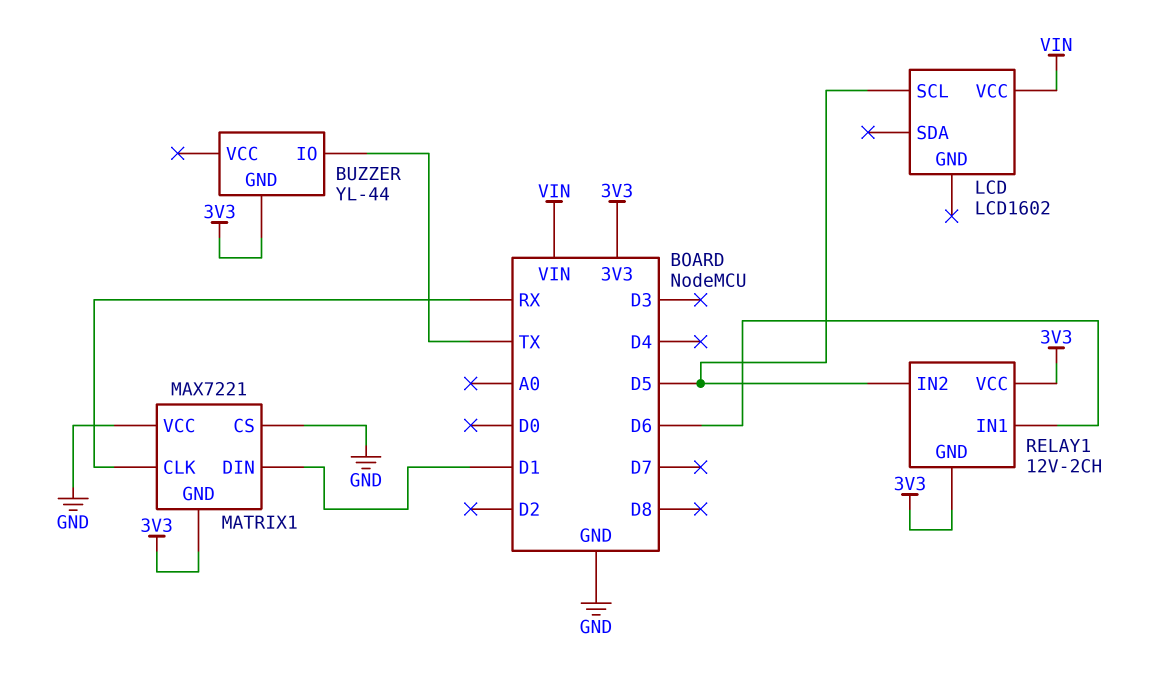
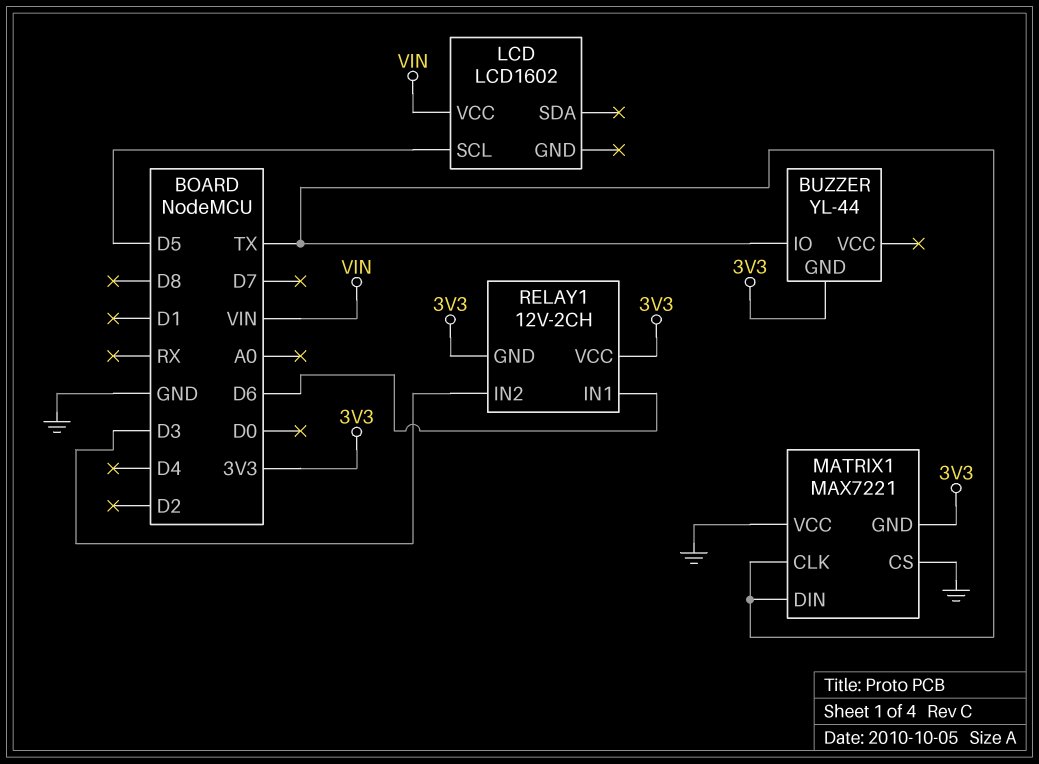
MATRIX1 pin CLK: RX -> TX
MATRIX1 pin DIN: D1 -> TX
RELAY1 pin IN2: D5 -> D3

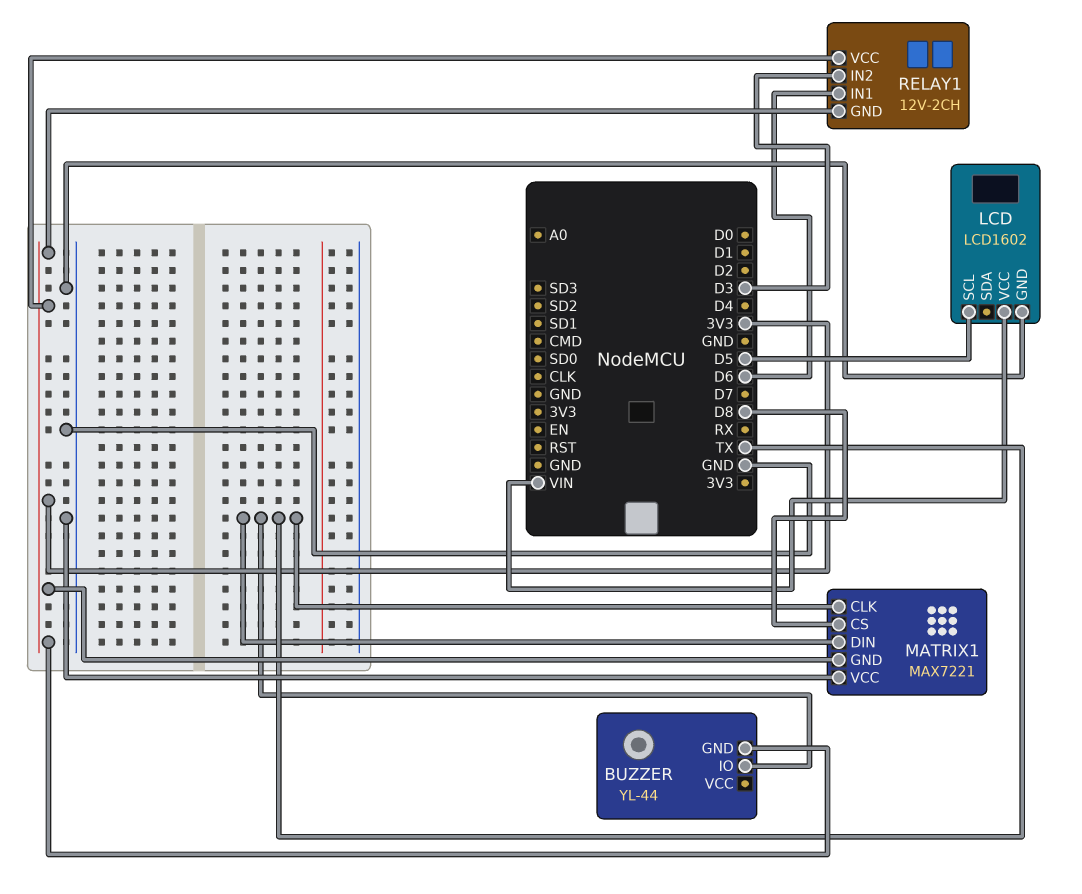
LCD pin GND: none -> GND
MATRIX1 pin CS: GND -> D8

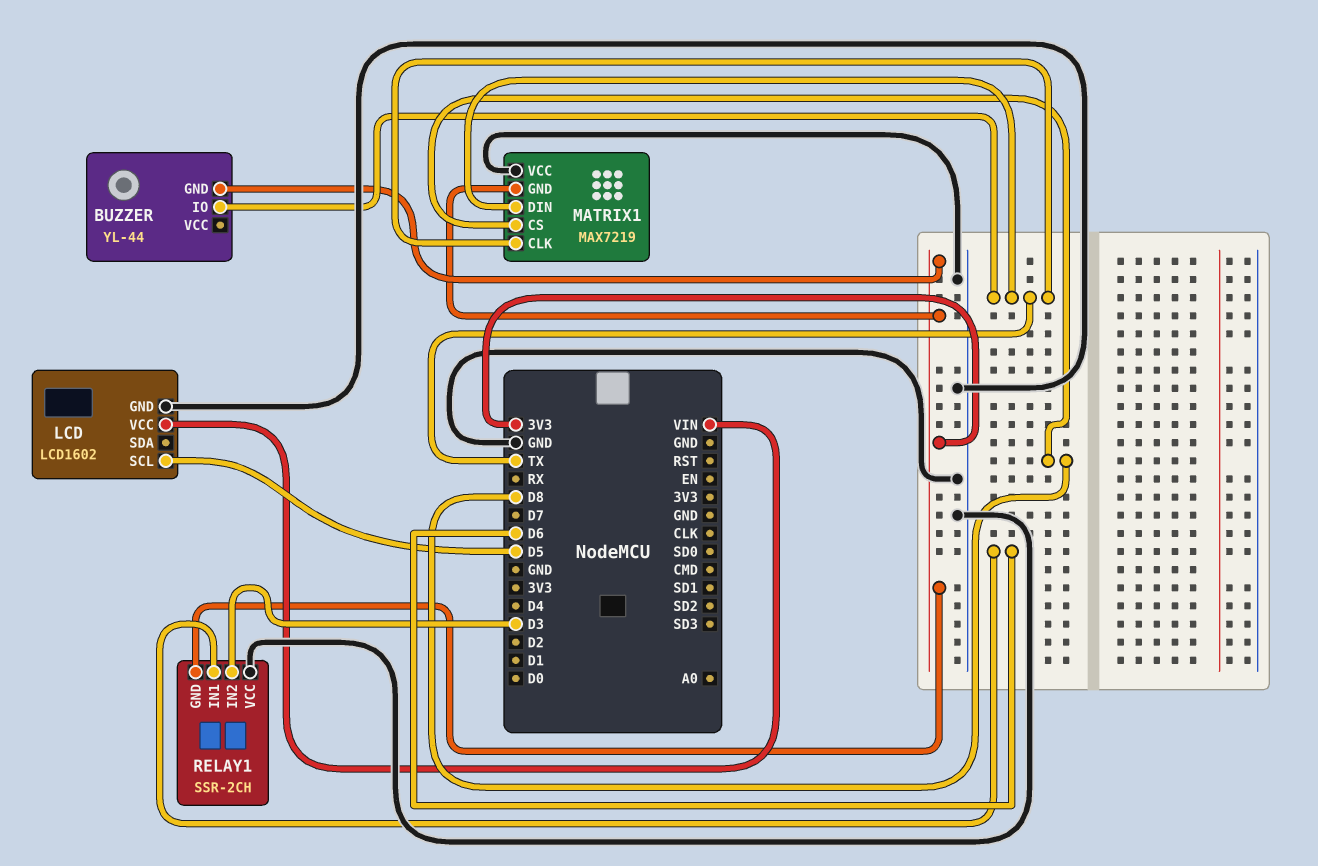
MATRIX1: MAX7221 -> MAX7219
RELAY1: 12V-2CH -> SSR-2CH
RELAY1 pin VCC: 3V3 -> GND

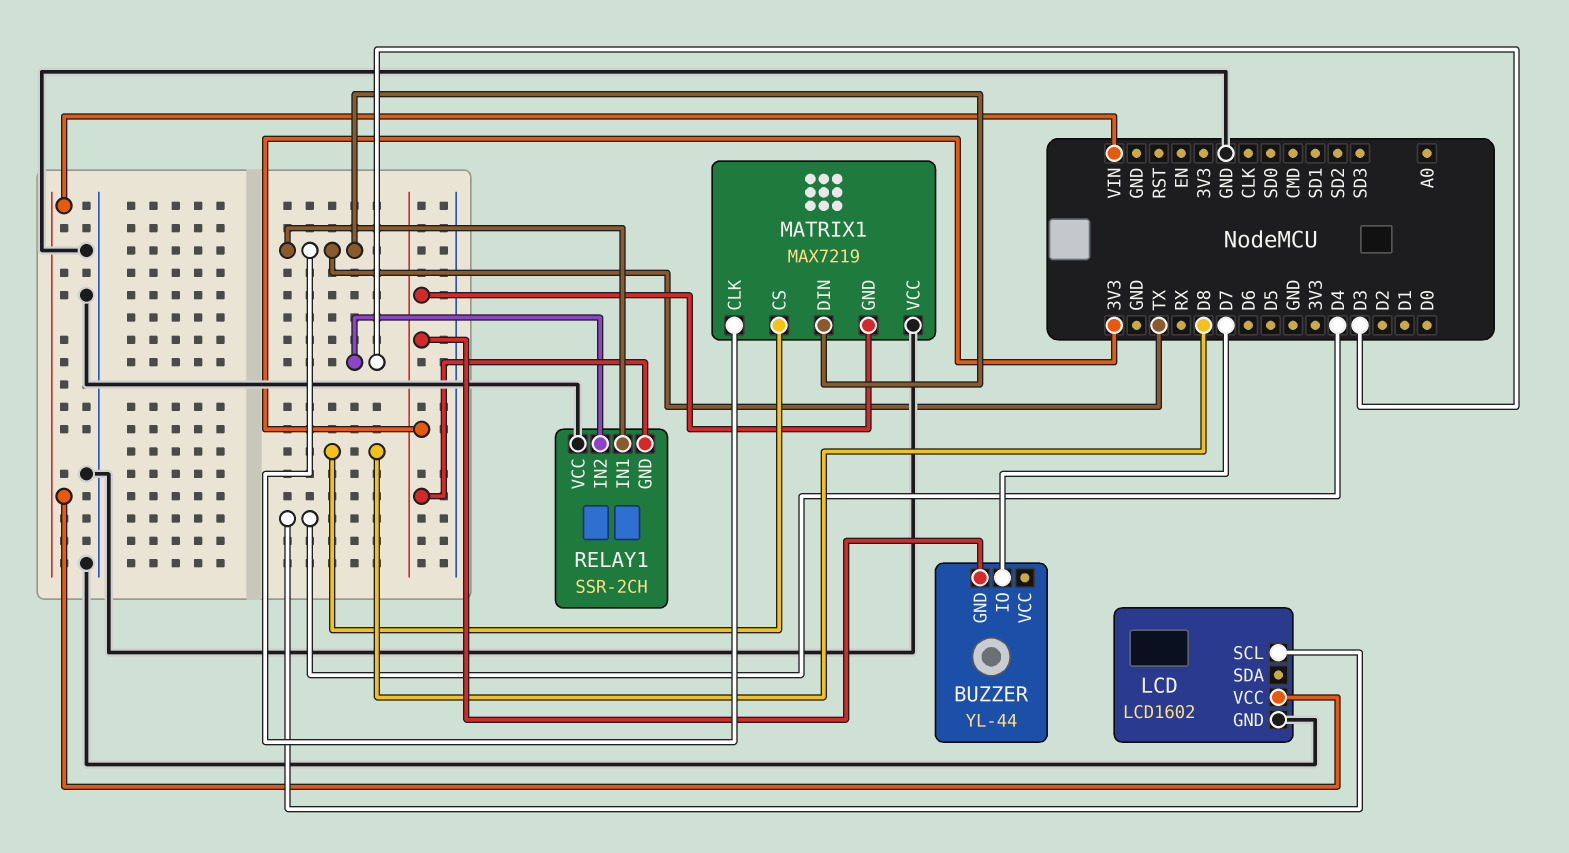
BUZZER pin IO: TX -> D7
LCD pin SCL: D5 -> D4
RELAY1 pin IN1: D6 -> TX

